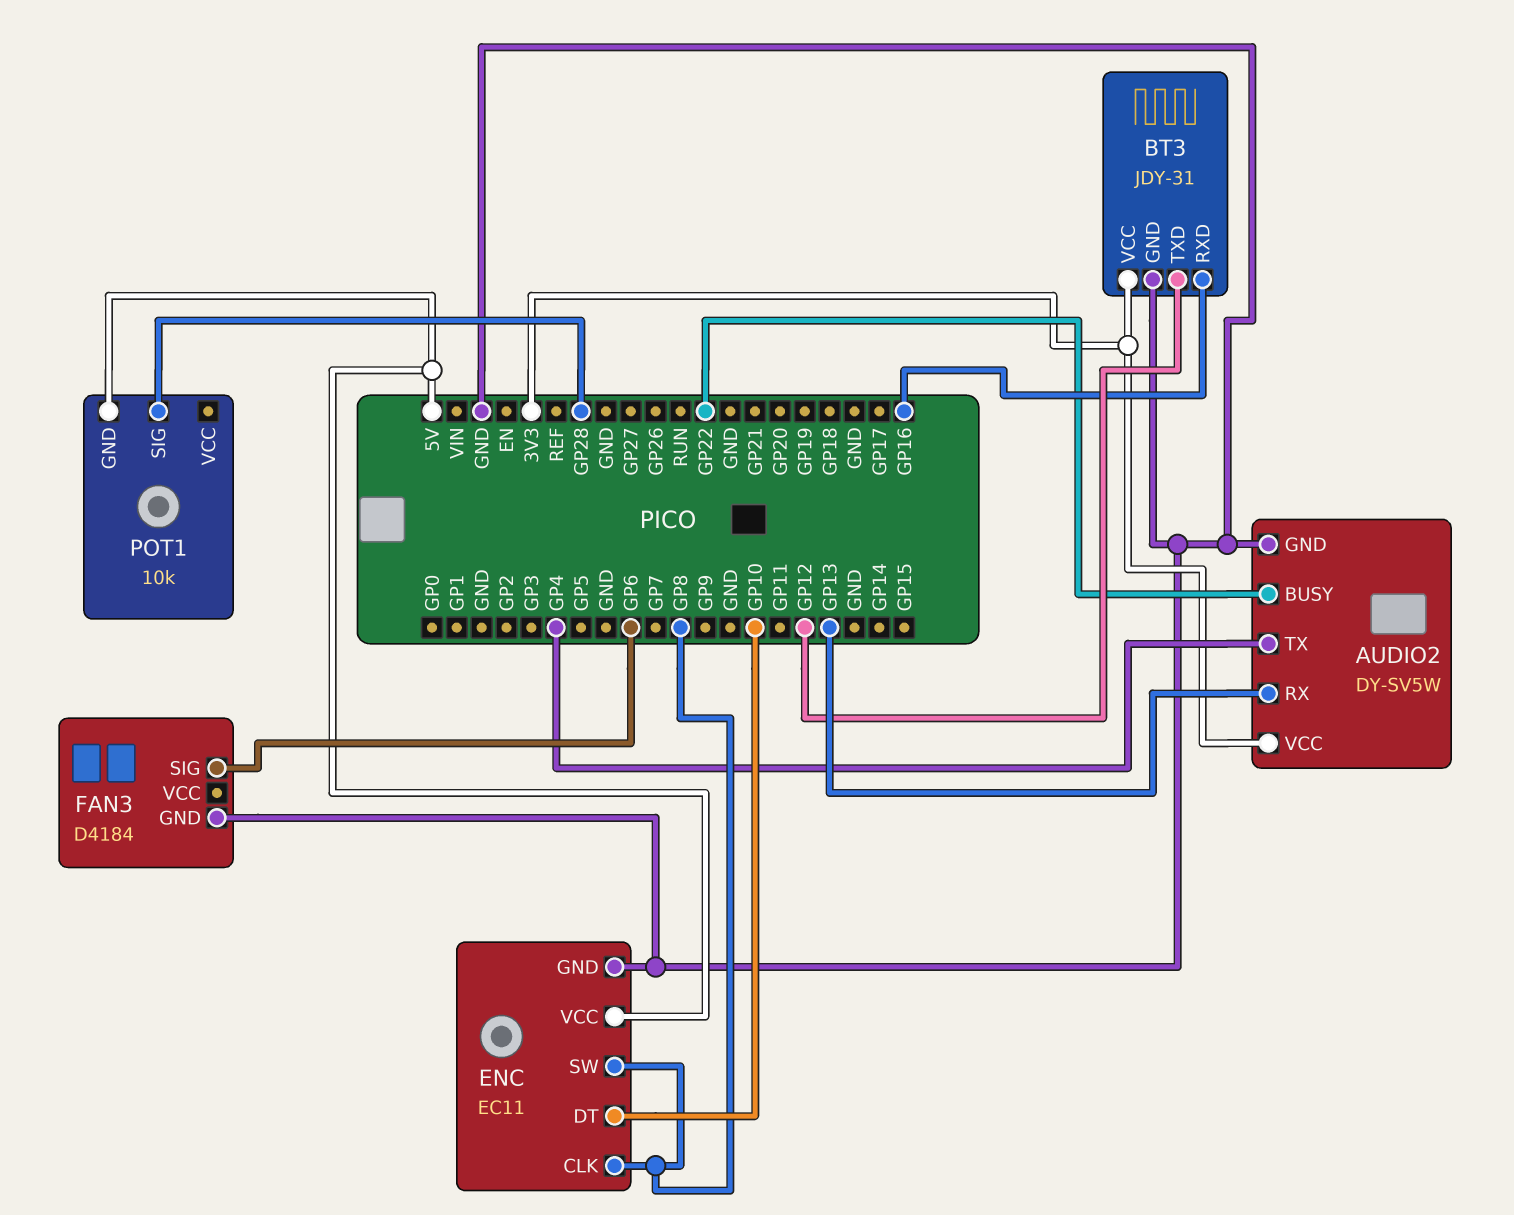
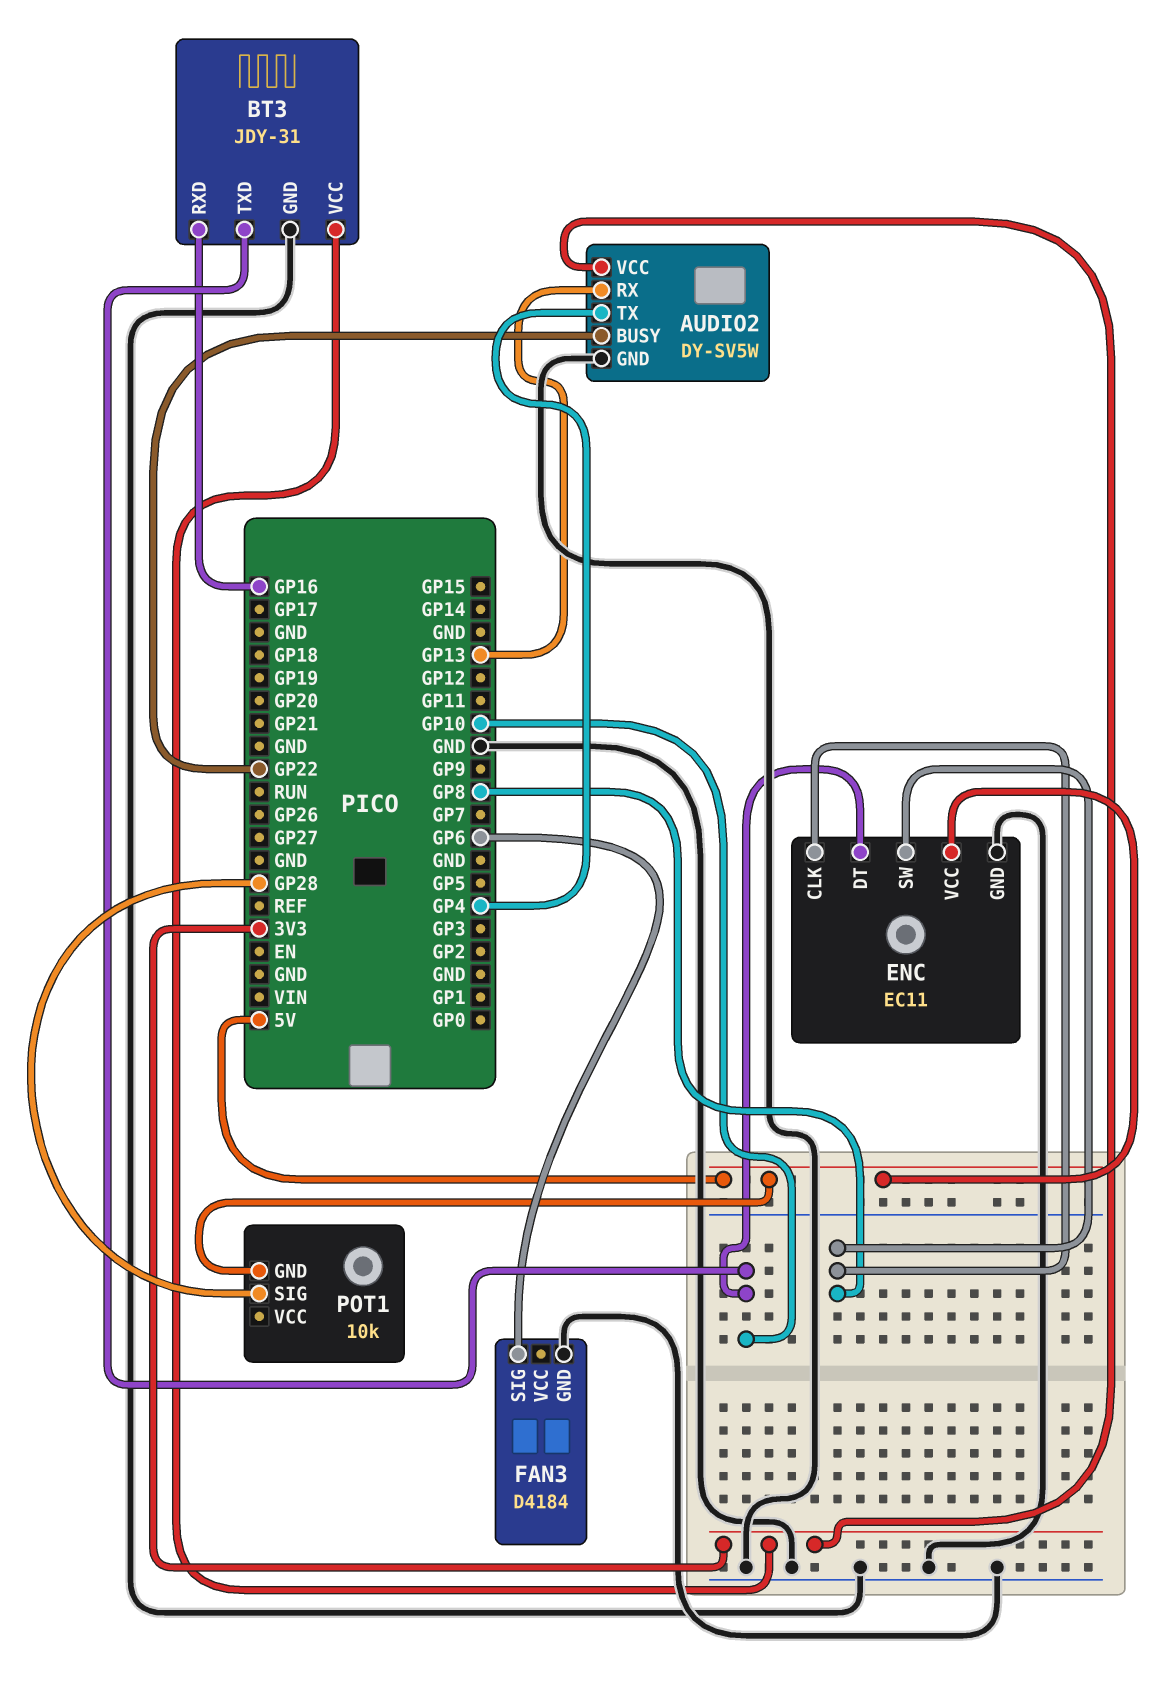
BT3 pin TXD: GP12 -> GP10

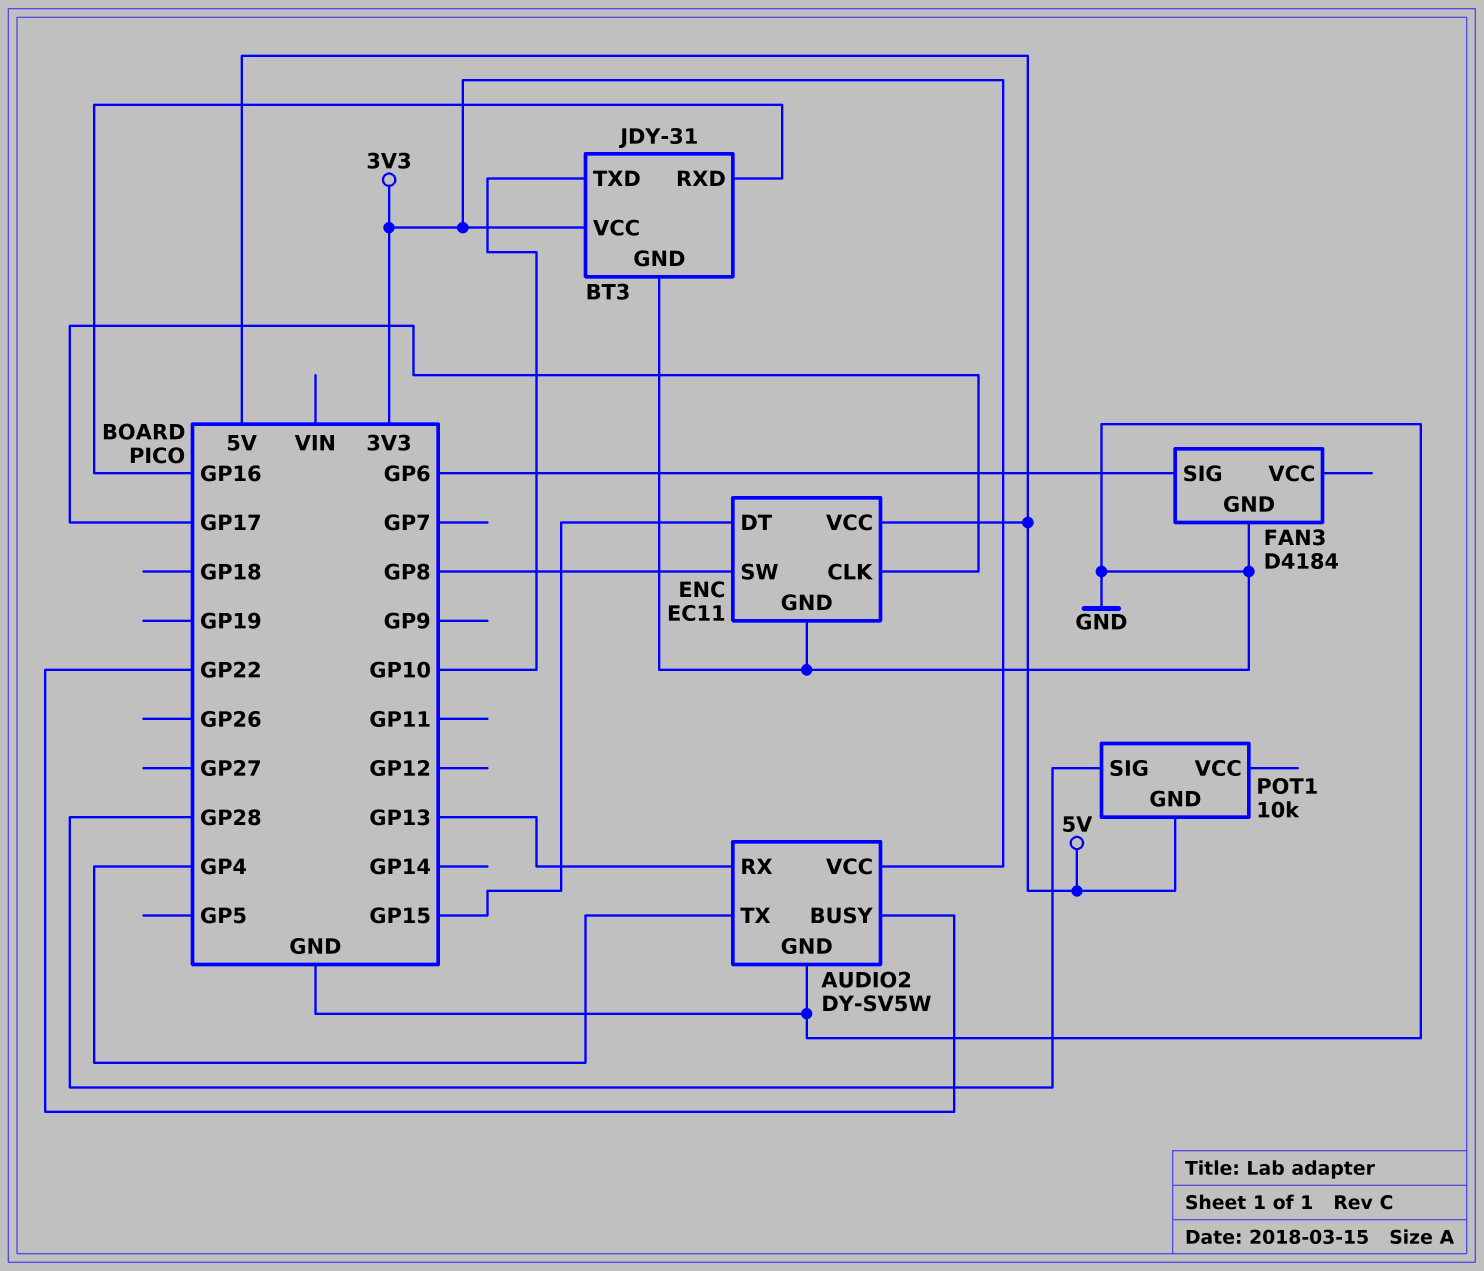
ENC pin CLK: GP8 -> GP17
ENC pin DT: GP10 -> GP15

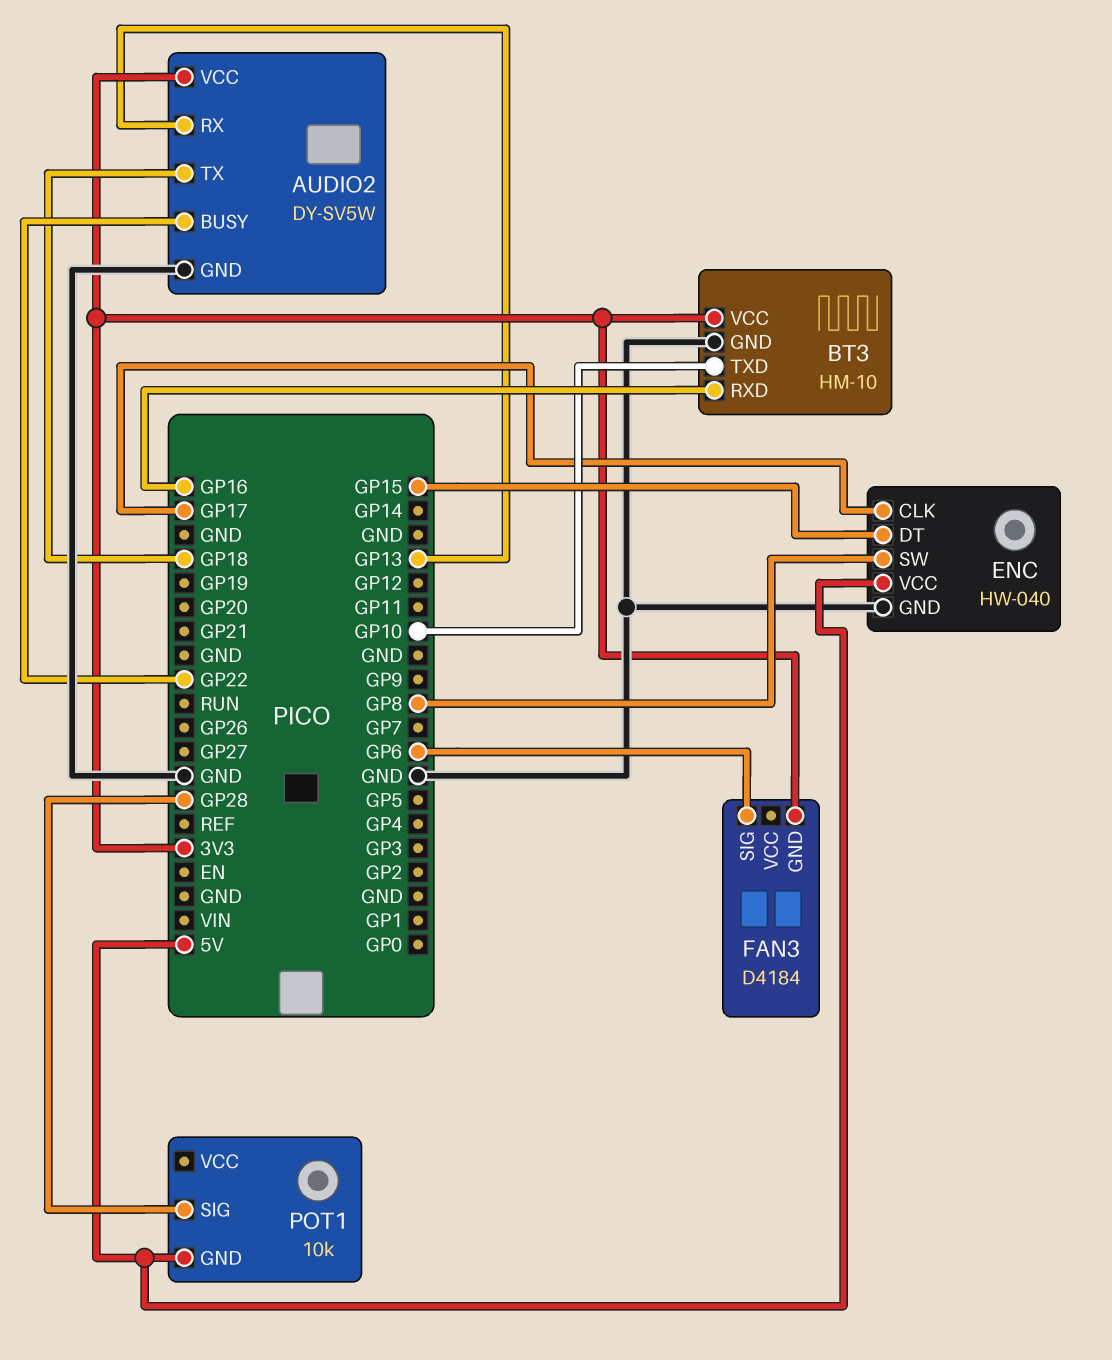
AUDIO2 pin TX: GP4 -> GP18
BT3: JDY-31 -> HM-10
ENC: EC11 -> HW-040
FAN3 pin GND: GND -> 3V3

